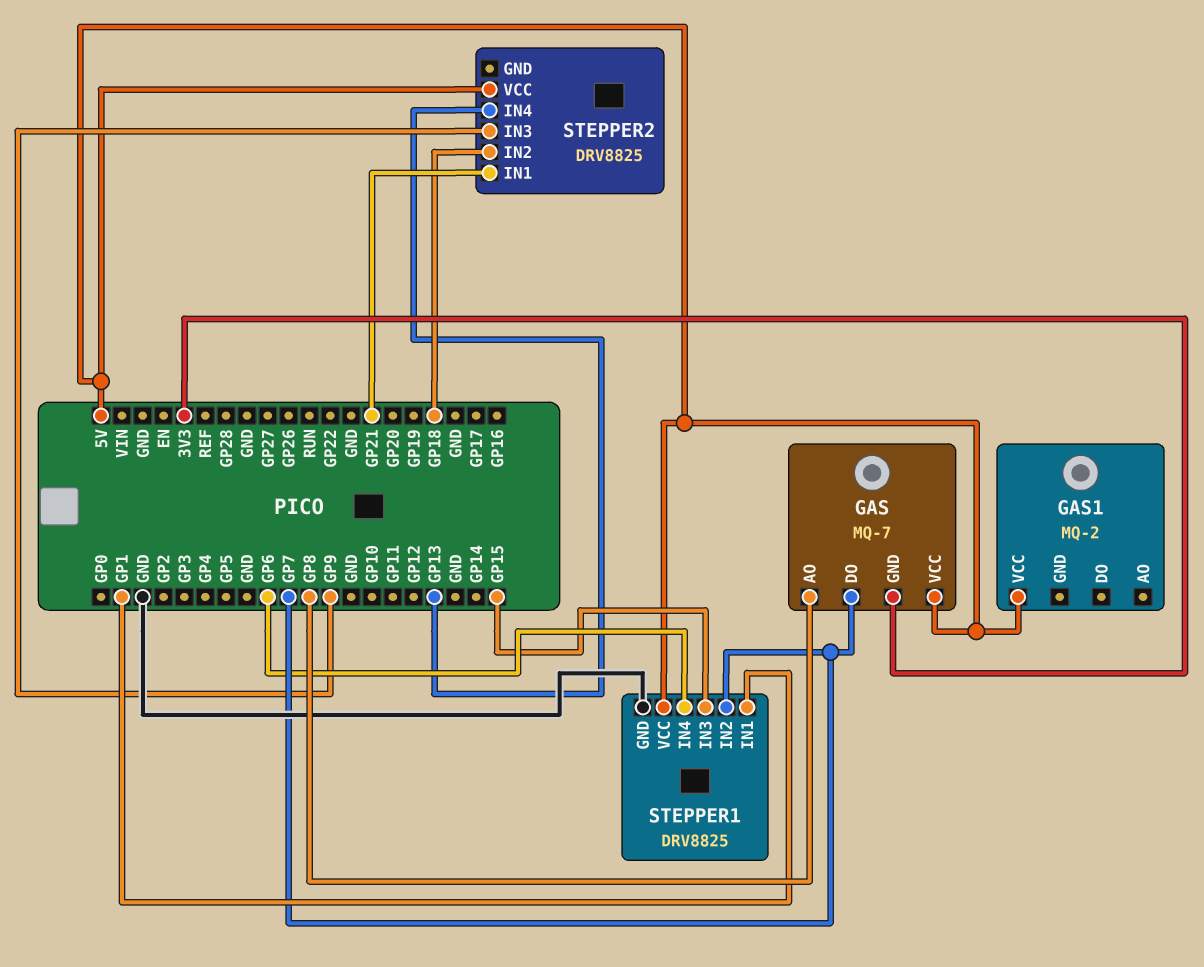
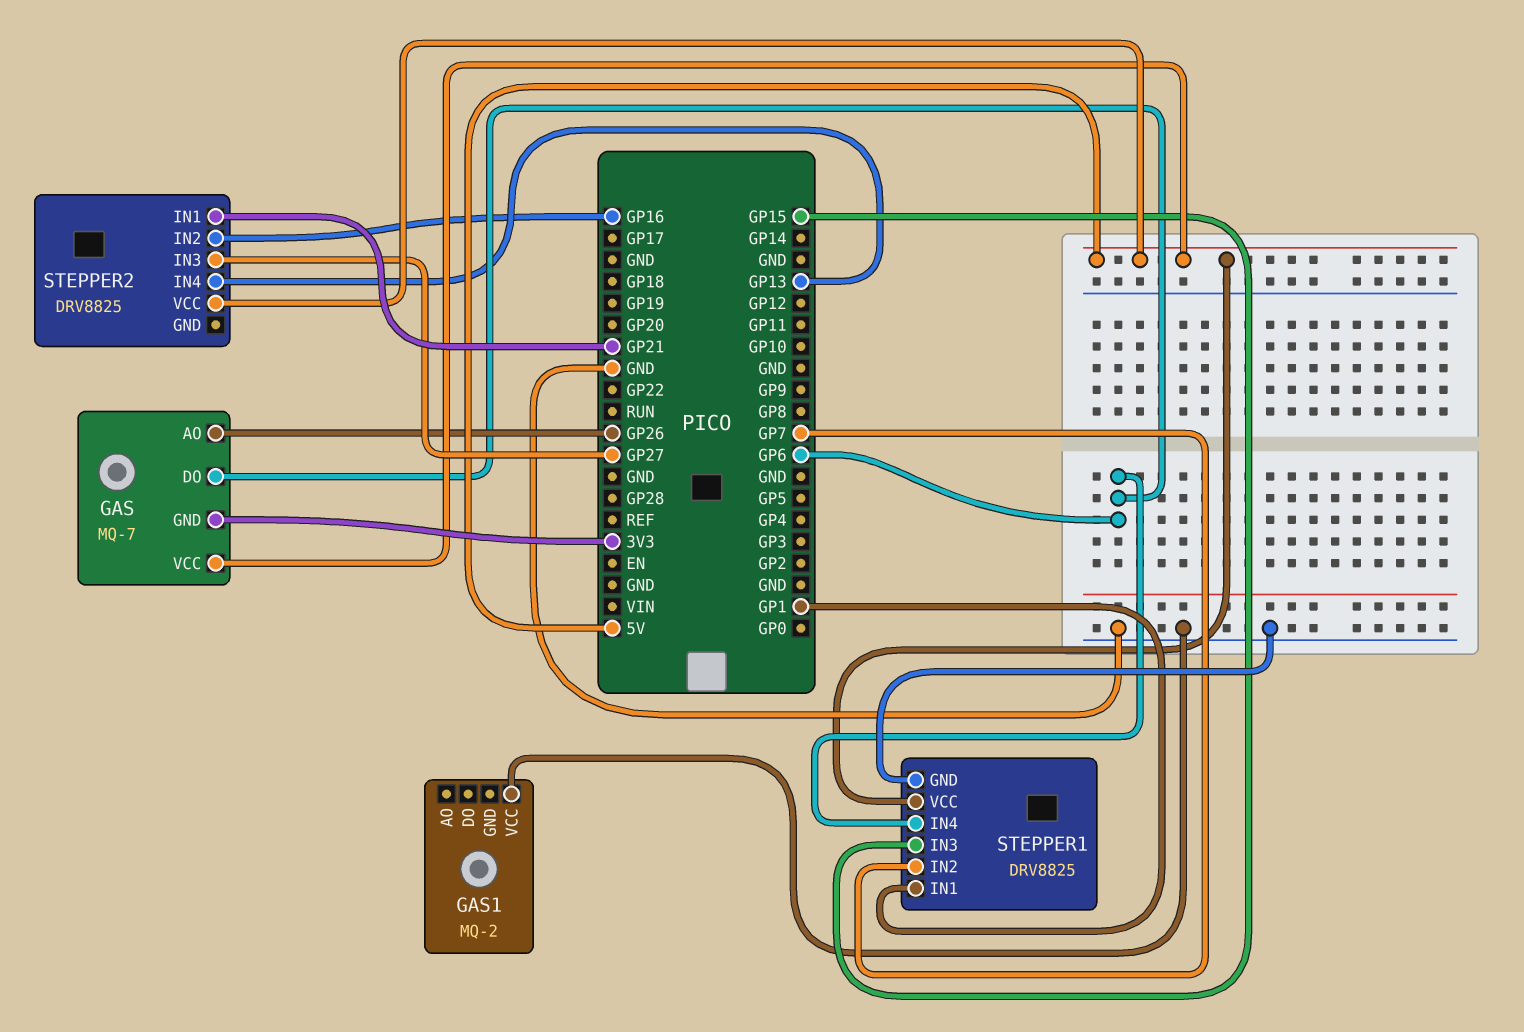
GAS pin AO: GP8 -> GP26
GAS pin DO: GP7 -> GP6
GAS1 pin VCC: 5V -> GND
STEPPER2 pin IN2: GP18 -> GP16
STEPPER2 pin IN3: GP9 -> GP27

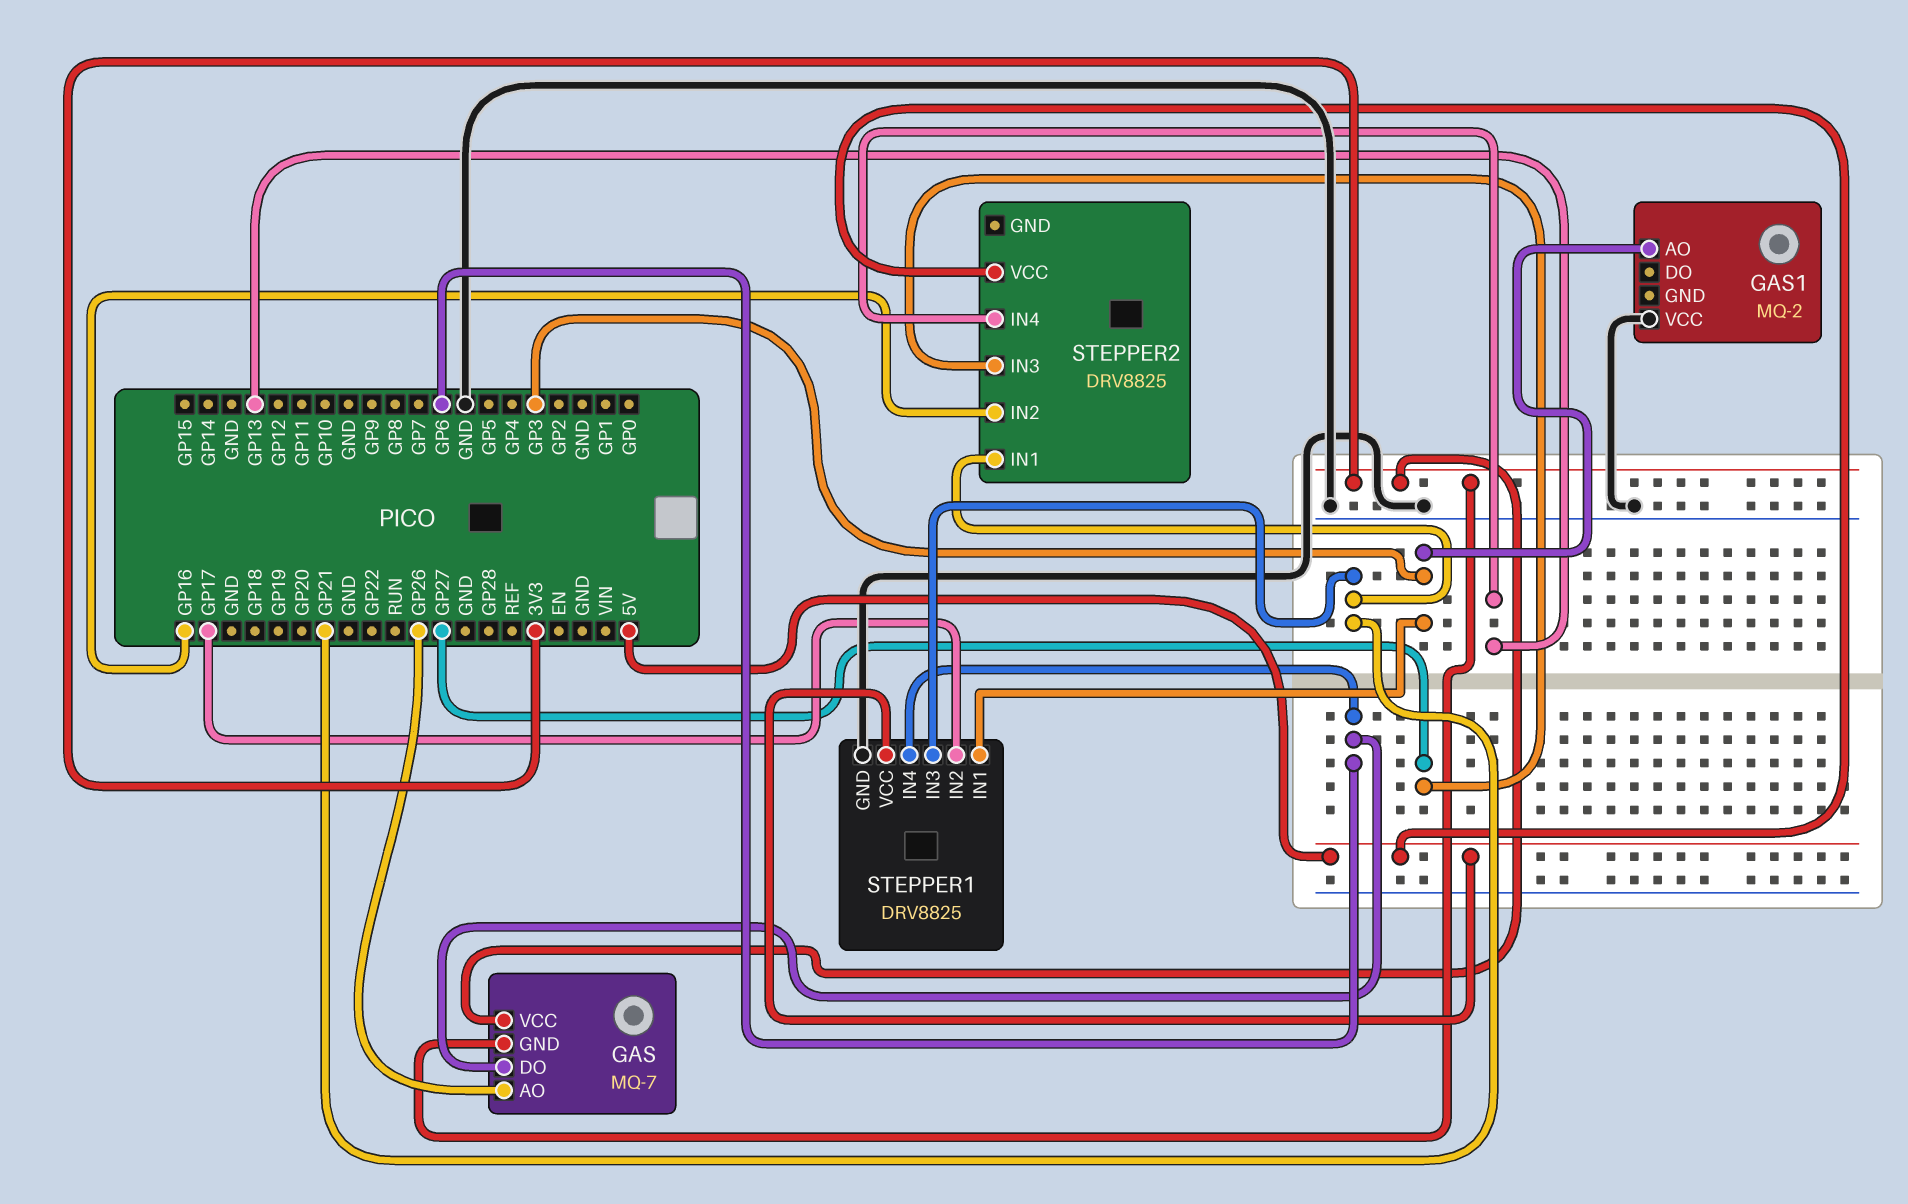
GAS pin VCC: 5V -> 3V3
GAS1 pin AO: none -> GP3
STEPPER1 pin IN1: GP1 -> GP3
STEPPER1 pin IN2: GP7 -> GP17
STEPPER1 pin IN3: GP15 -> GP21

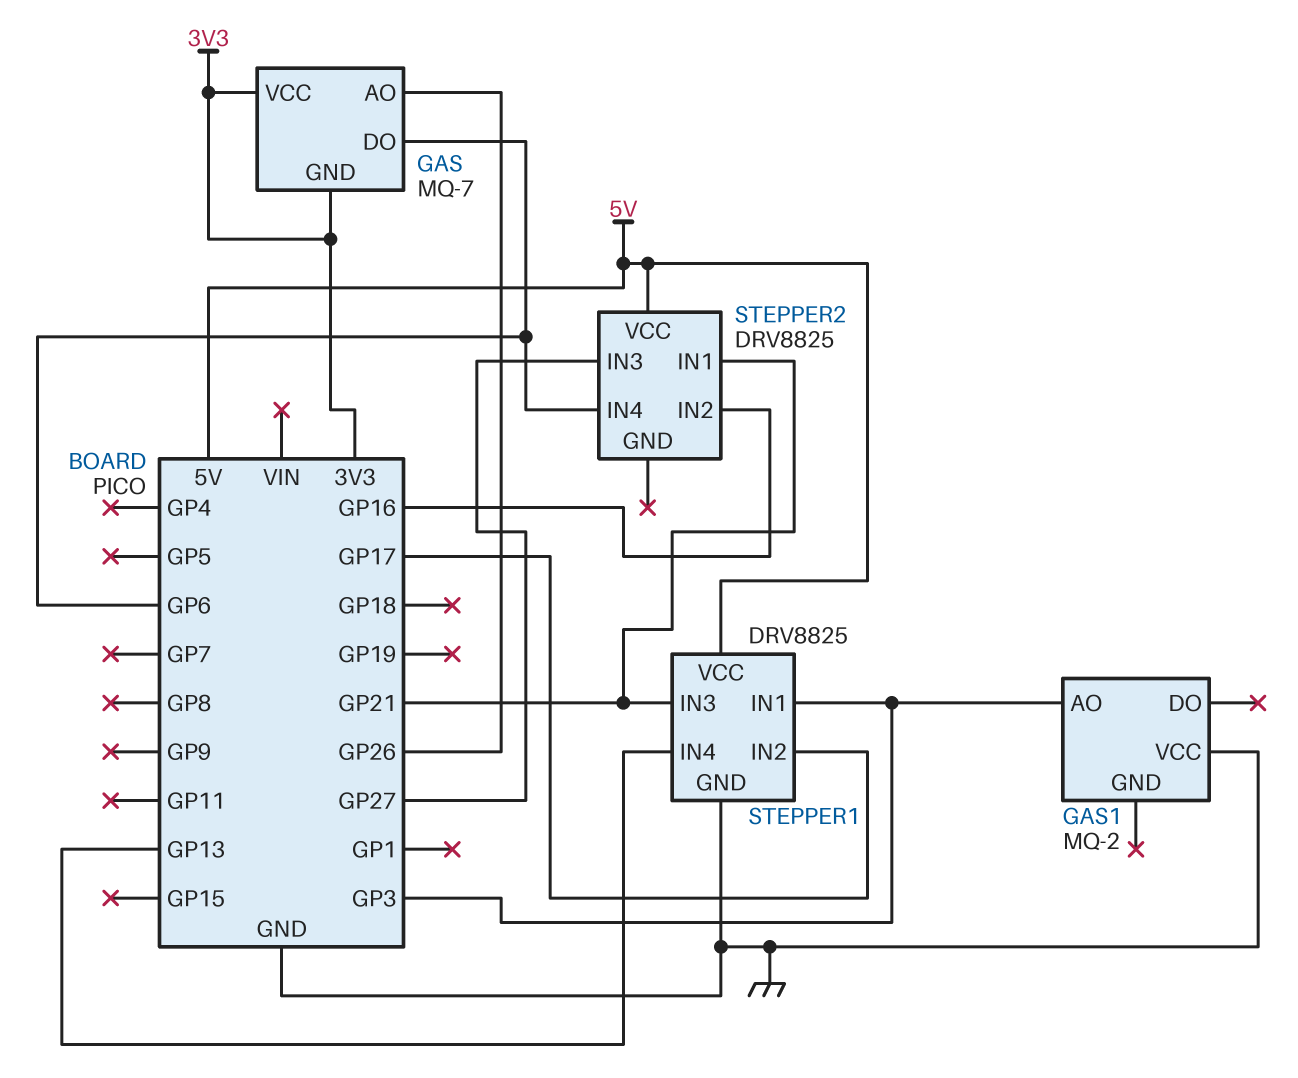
STEPPER1 pin IN4: GP6 -> GP13
STEPPER2 pin IN4: GP13 -> GP6

